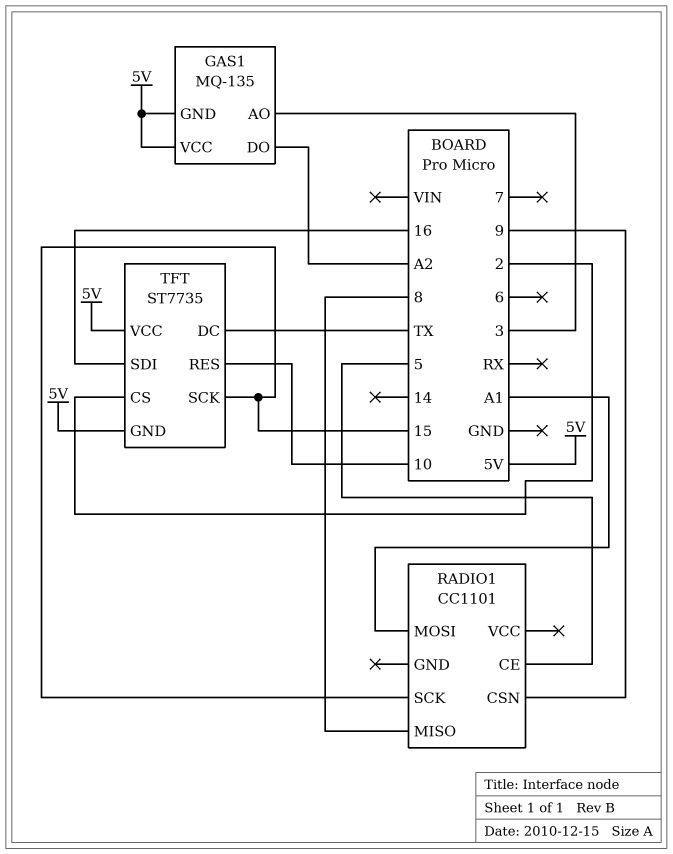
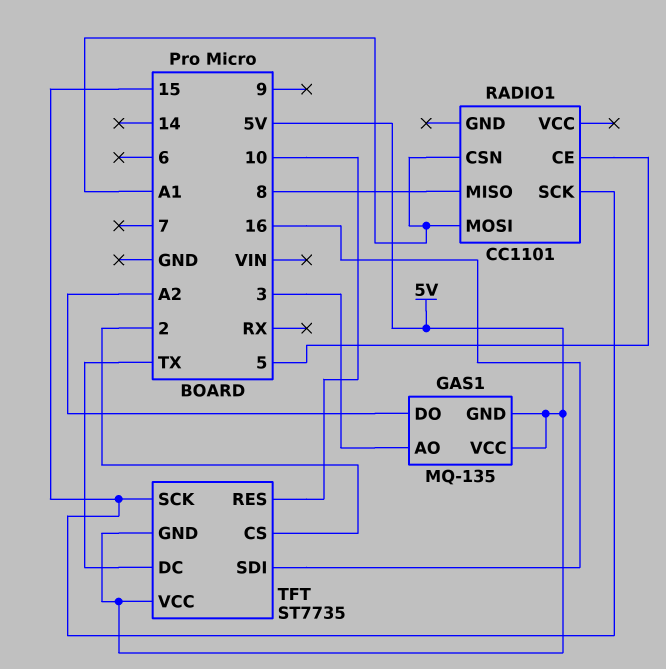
RADIO1 pin CSN: 9 -> A1

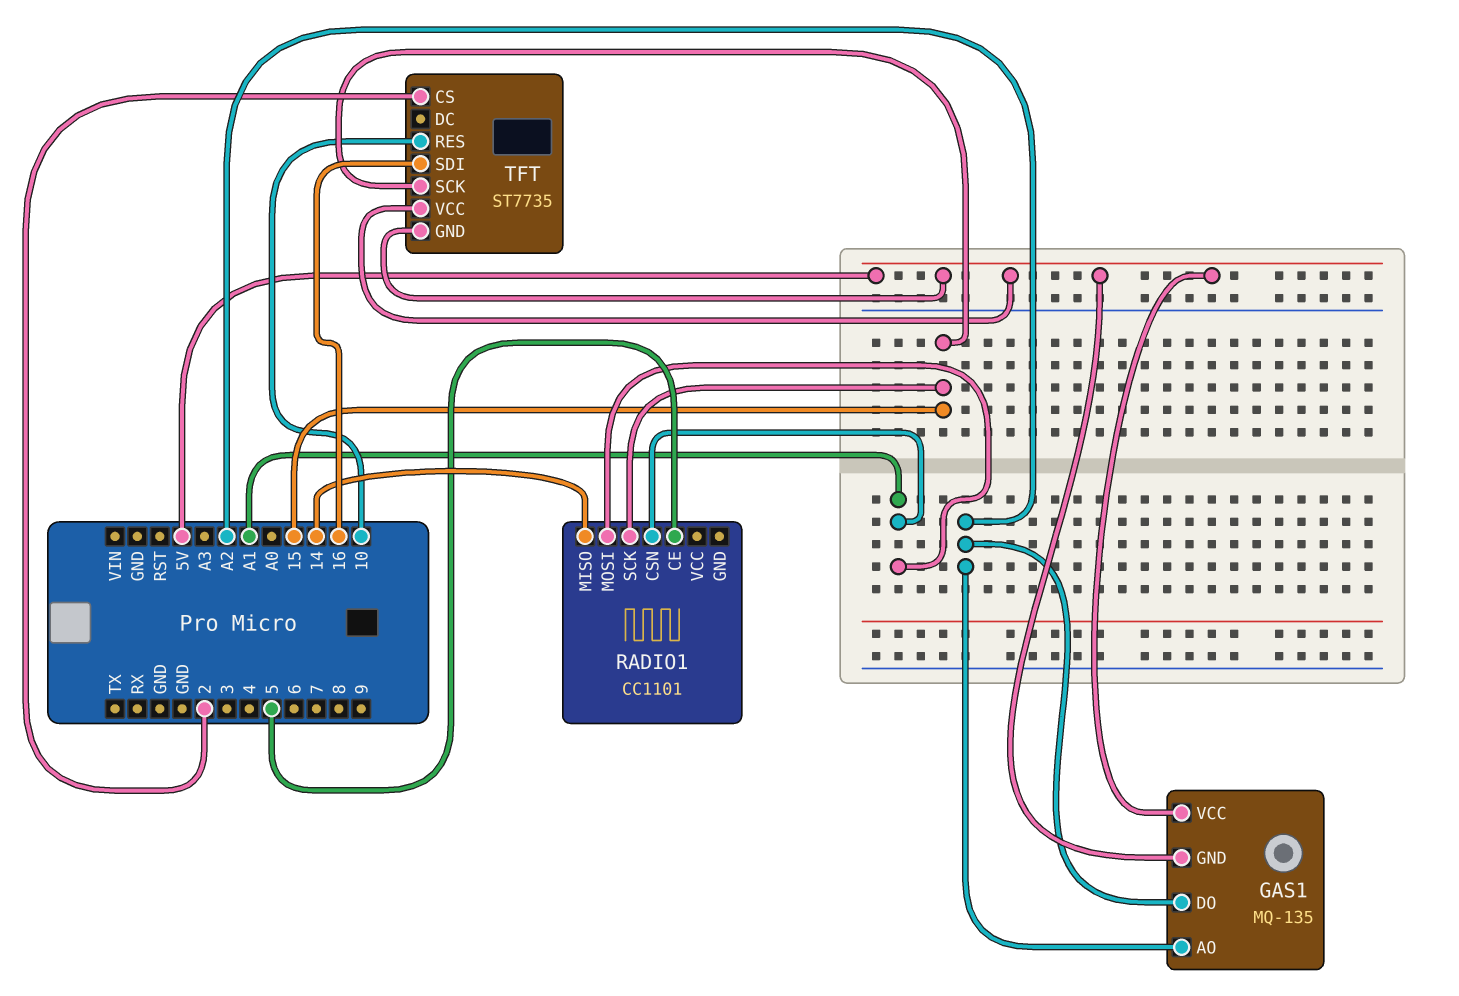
GAS1 pin AO: 3 -> A2
RADIO1 pin MISO: 8 -> 14
TFT pin DC: TX -> none

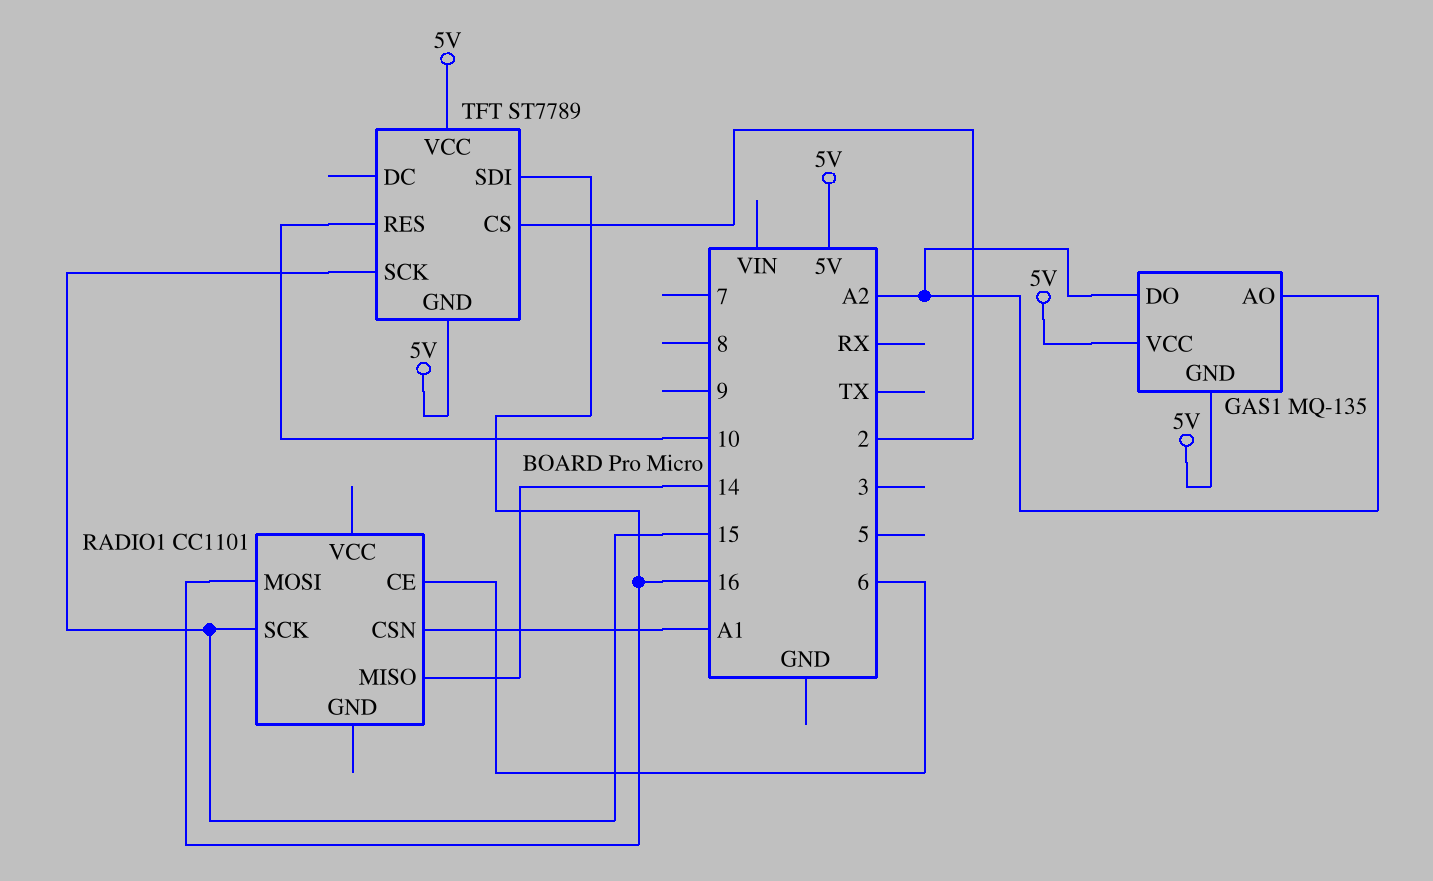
RADIO1 pin CE: 5 -> 6
RADIO1 pin MOSI: A1 -> 16
TFT: ST7735 -> ST7789

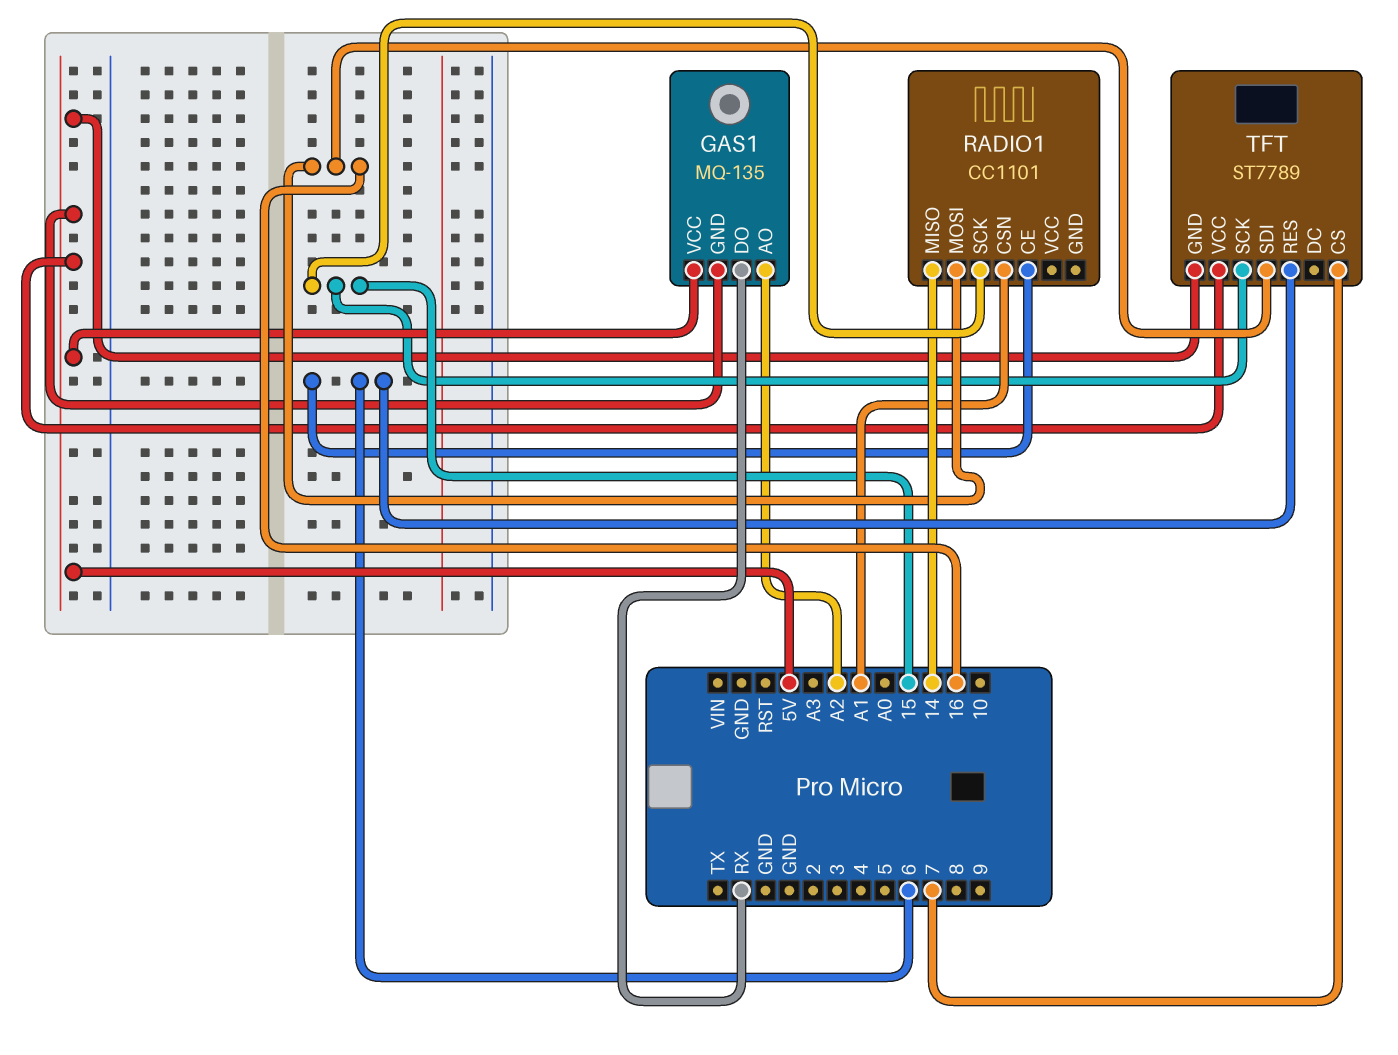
GAS1 pin DO: A2 -> RX
TFT pin CS: 2 -> 7
TFT pin RES: 10 -> 6

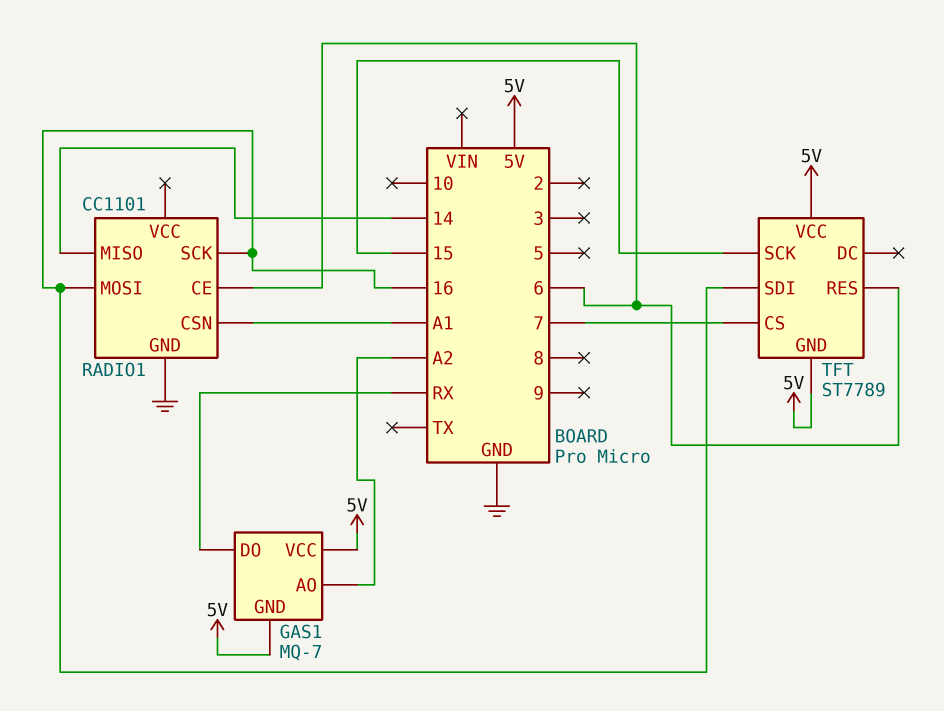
GAS1: MQ-135 -> MQ-7
RADIO1 pin GND: none -> GND
RADIO1 pin SCK: 15 -> 16

